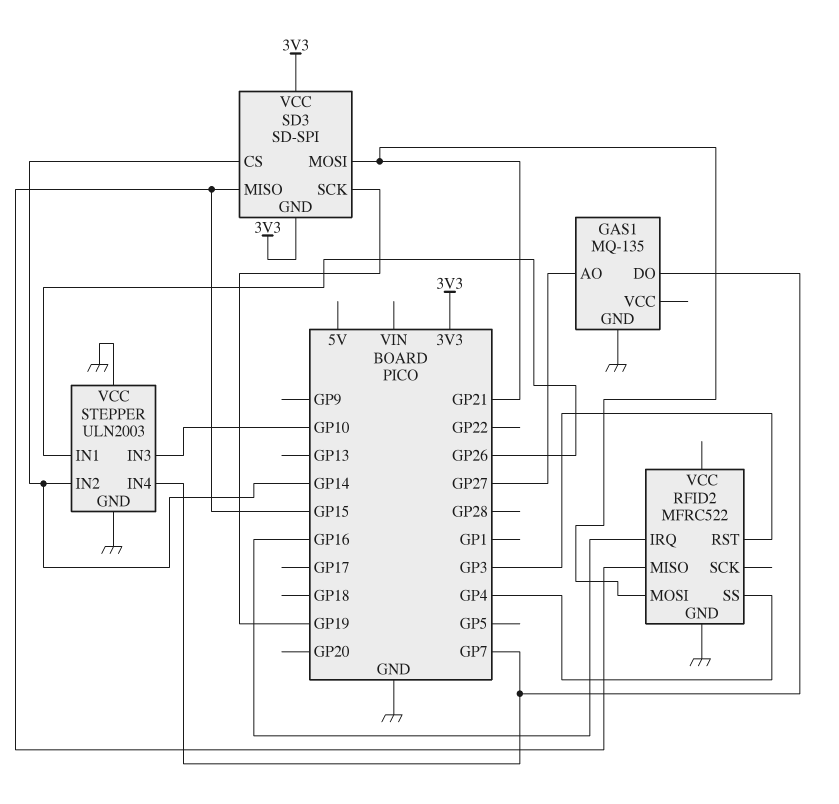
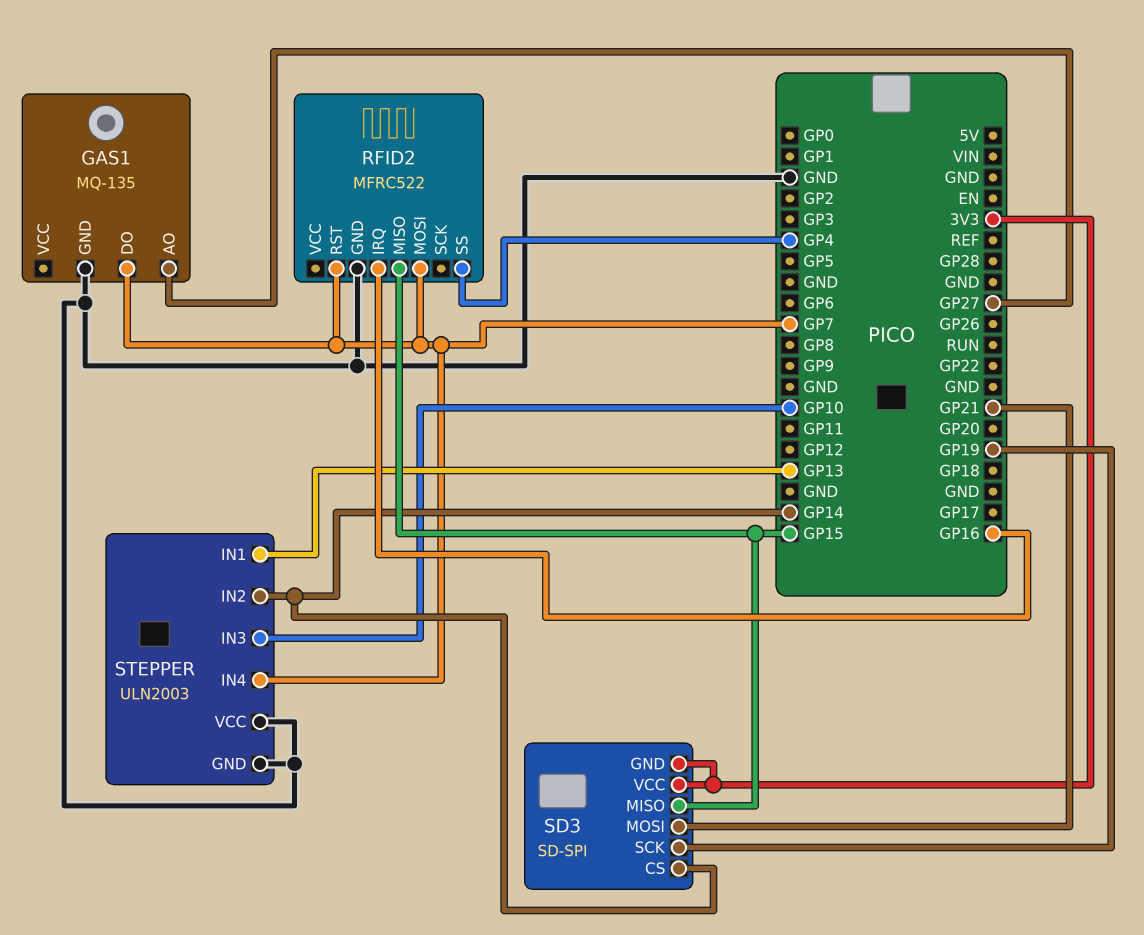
RFID2 pin MOSI: GP21 -> GP7
RFID2 pin RST: GP3 -> GP7
STEPPER pin IN1: GP26 -> GP13

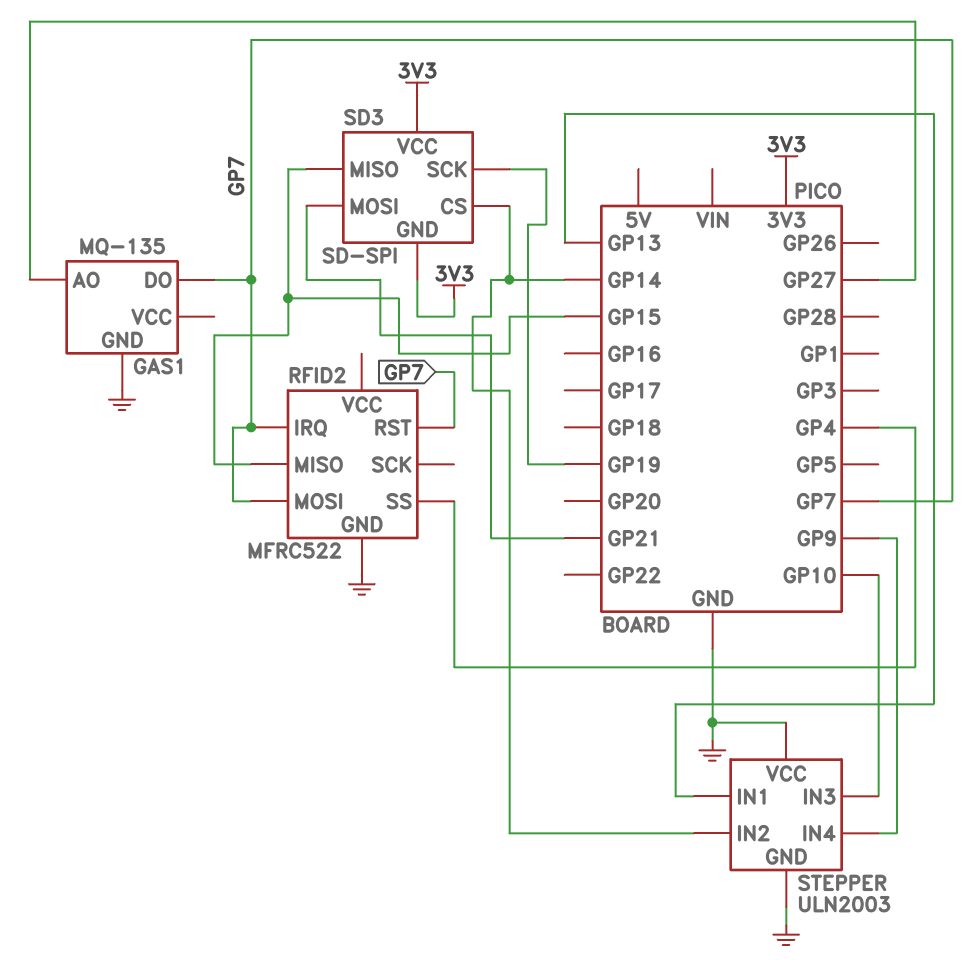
RFID2 pin IRQ: GP16 -> GP7
STEPPER pin IN4: GP7 -> GP9

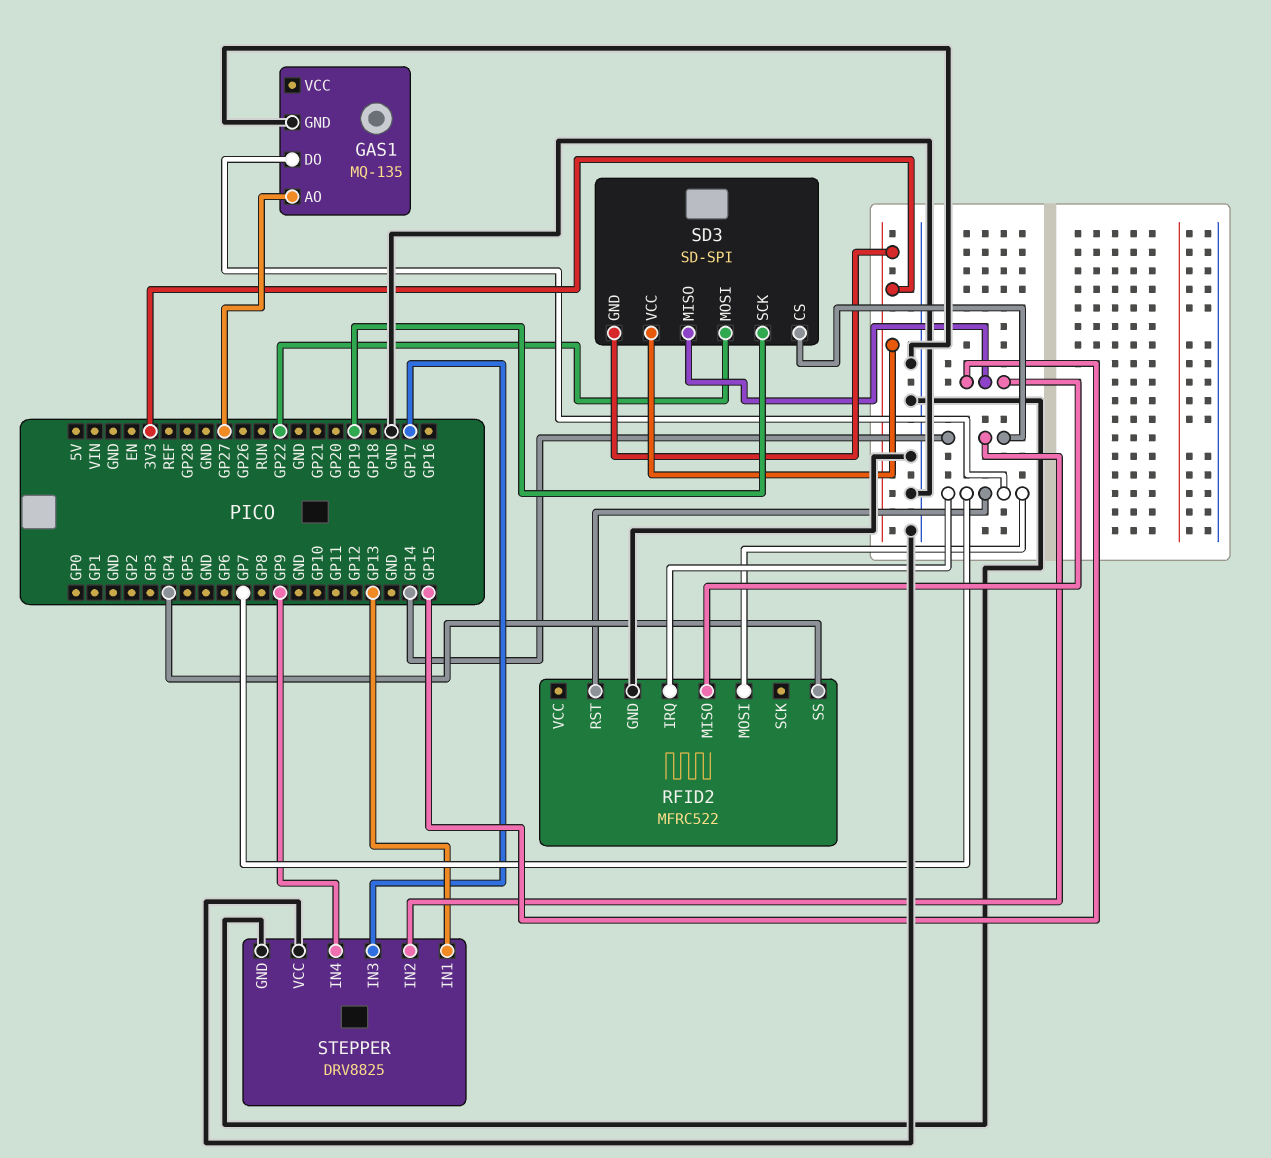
SD3 pin MOSI: GP21 -> GP22
STEPPER: ULN2003 -> DRV8825
STEPPER pin IN3: GP10 -> GP17

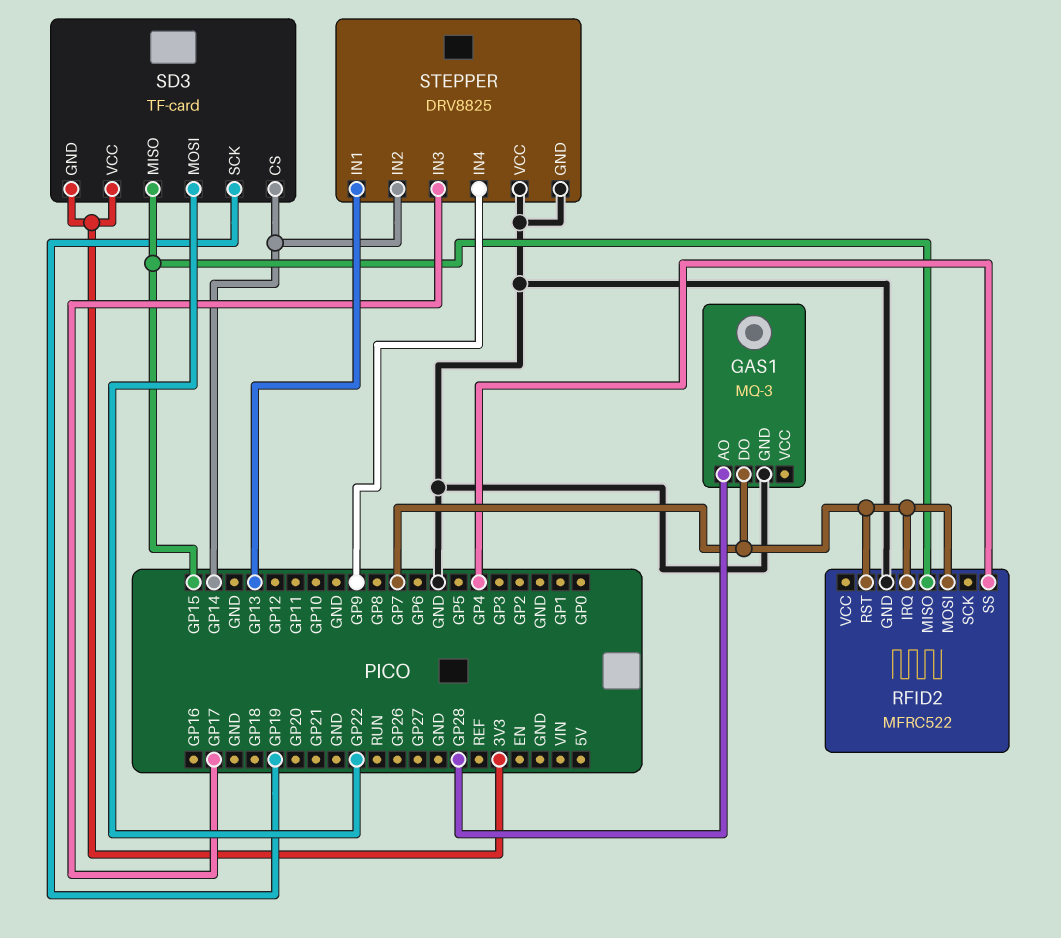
GAS1: MQ-135 -> MQ-3
GAS1 pin AO: GP27 -> GP28
SD3: SD-SPI -> TF-card

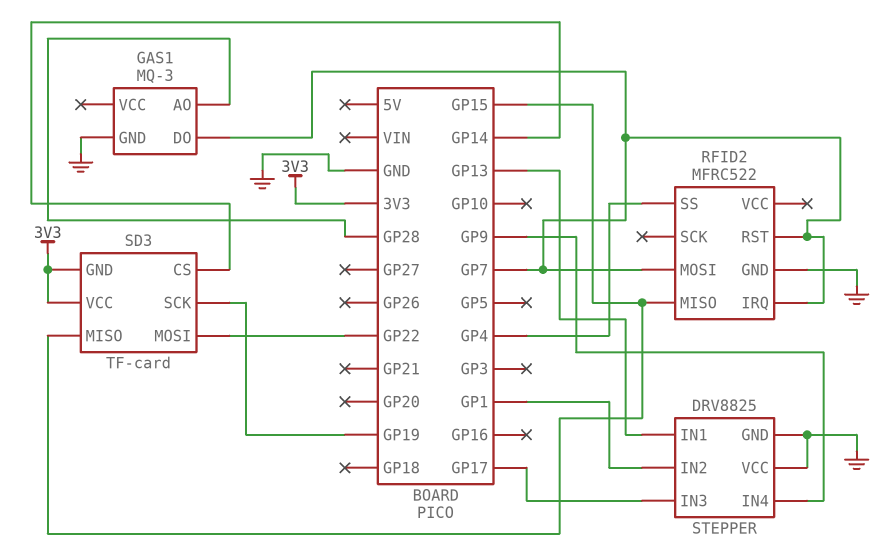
STEPPER pin IN2: GP14 -> GP1

